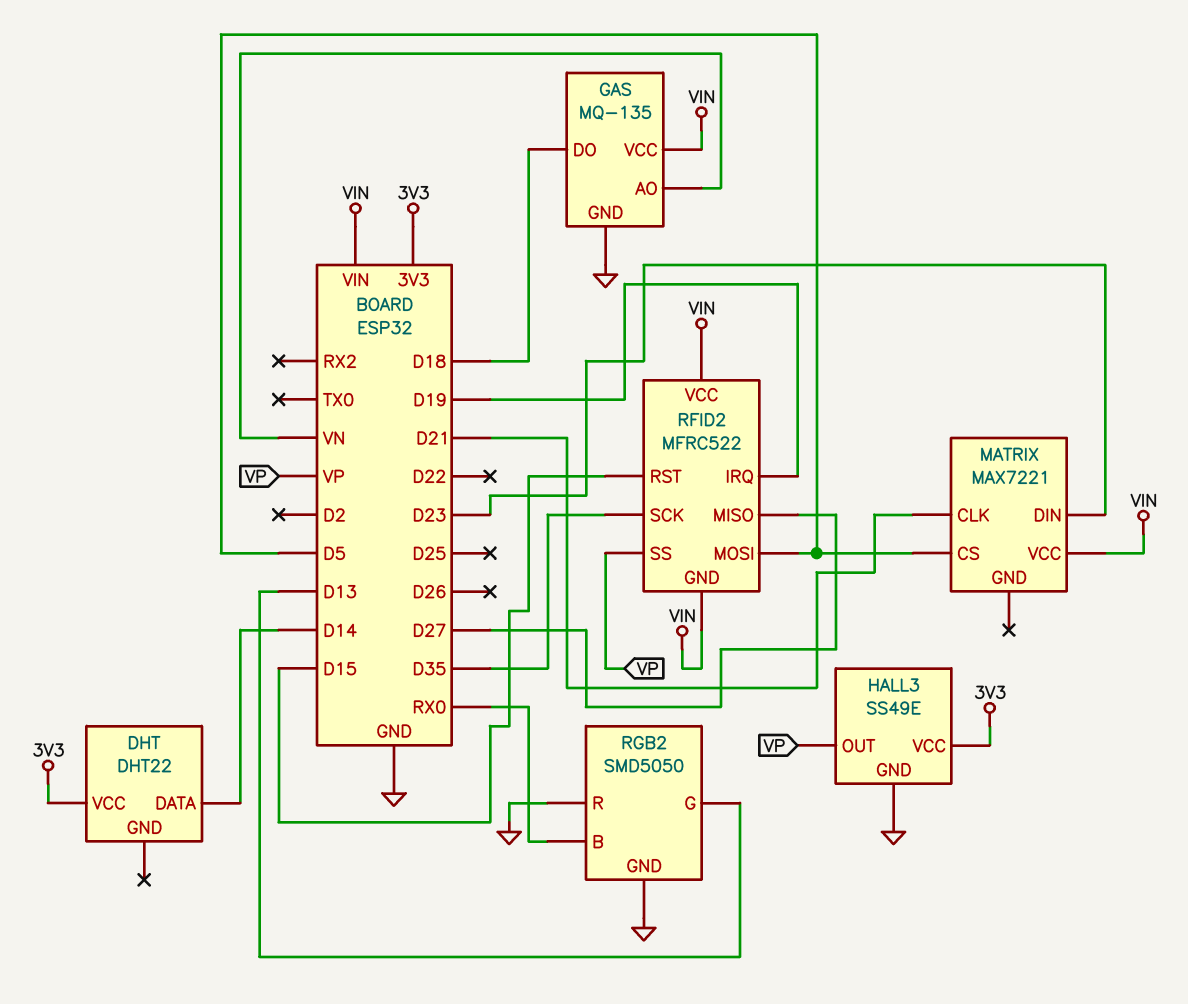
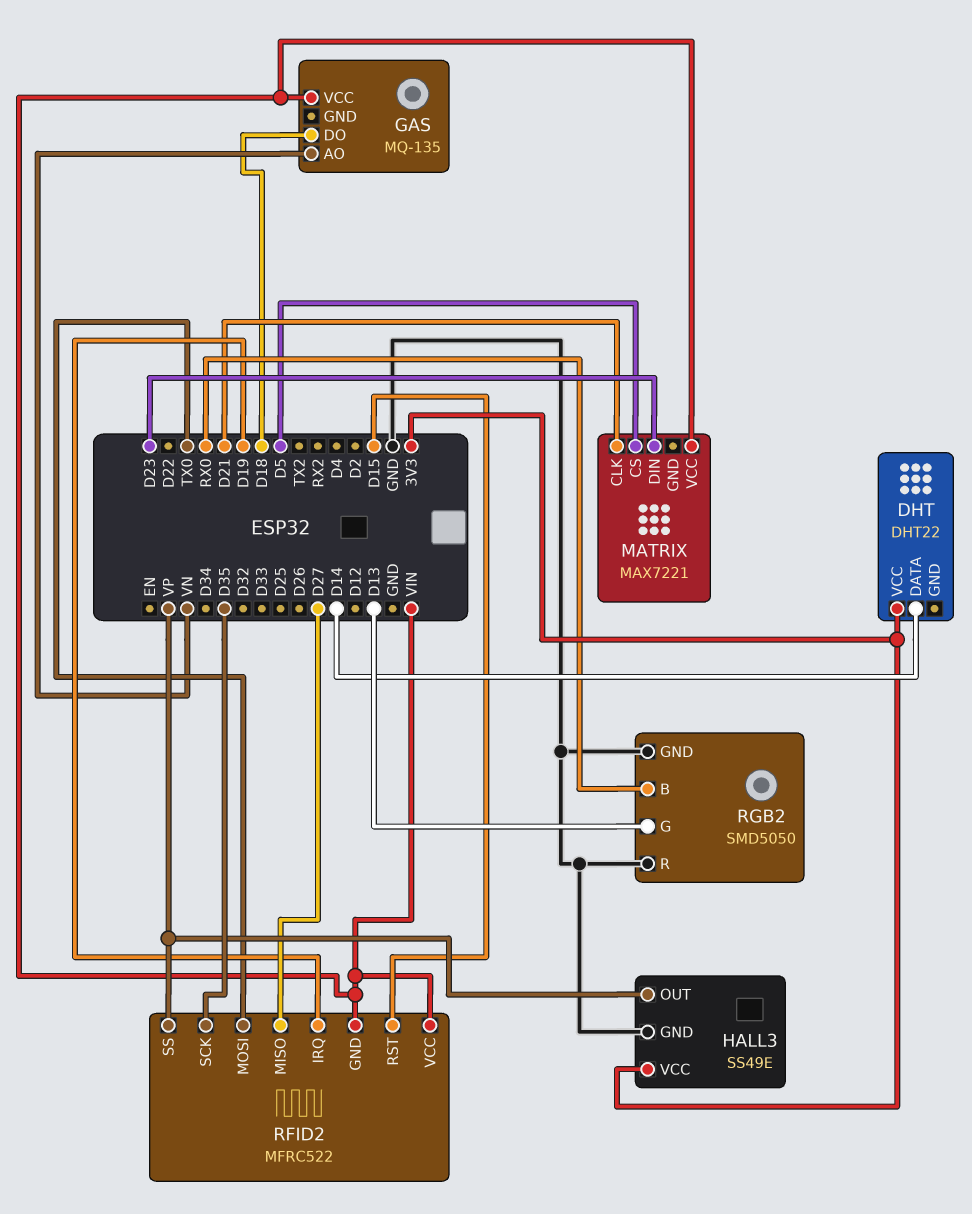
GAS pin GND: GND -> none
RFID2 pin MOSI: D5 -> TX0

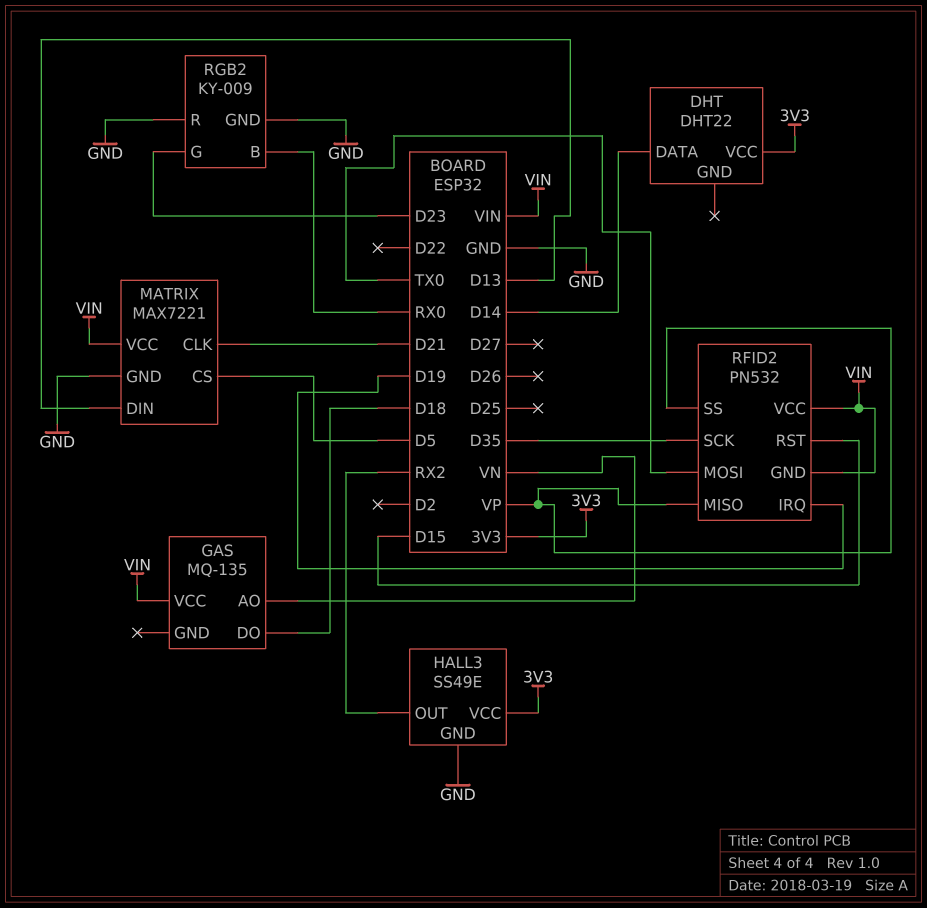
HALL3 pin OUT: VP -> RX2
MATRIX pin DIN: D23 -> D13
MATRIX pin GND: none -> GND
RFID2: MFRC522 -> PN532
RFID2 pin MISO: D27 -> VP
RGB2: SMD5050 -> KY-009
RGB2 pin G: D13 -> D23

